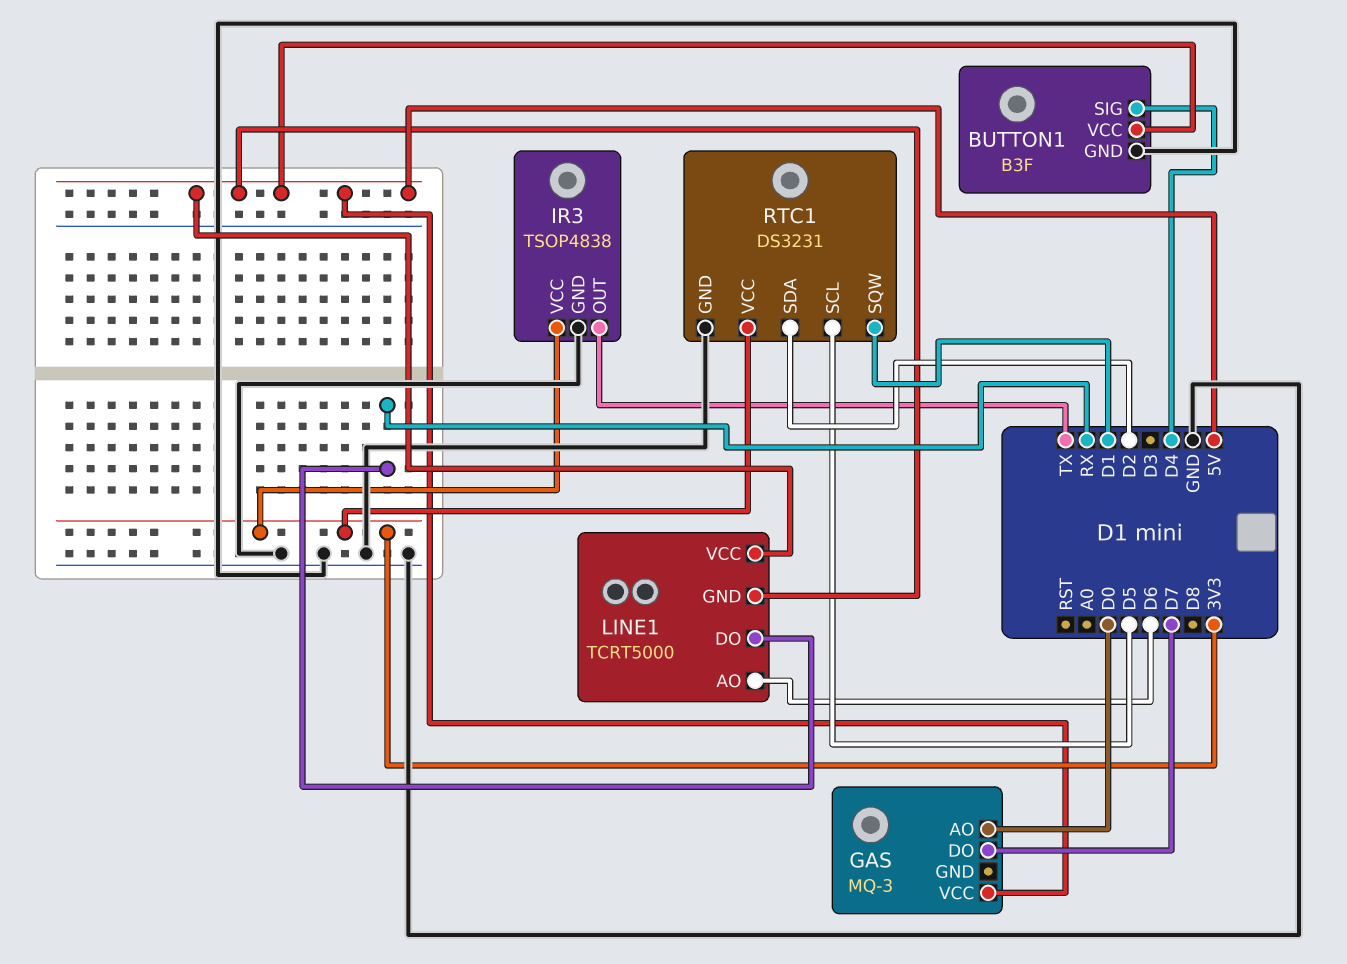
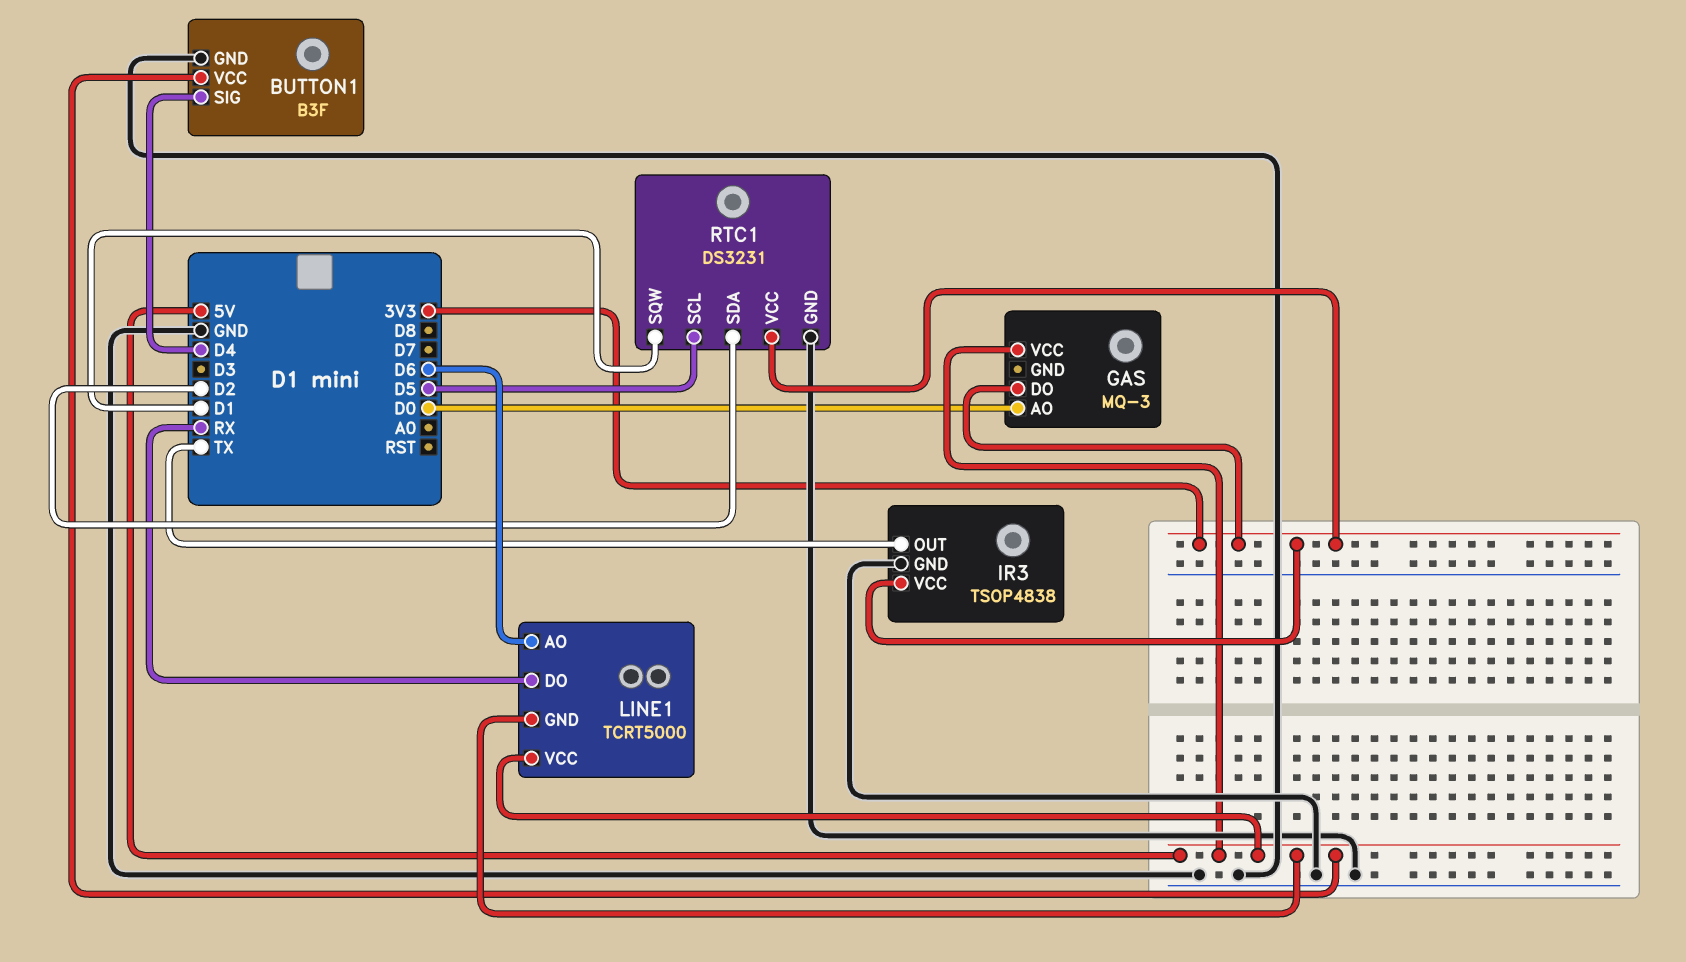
GAS pin DO: D7 -> 3V3

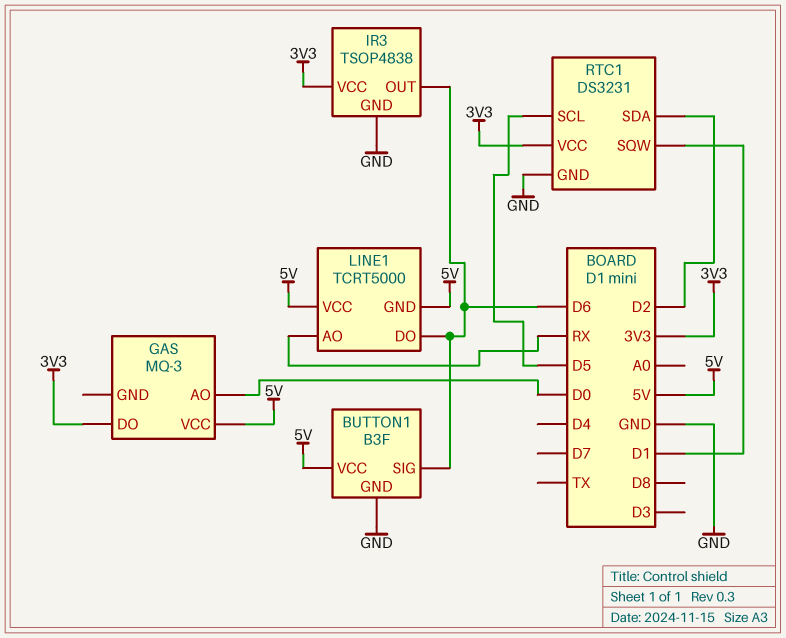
BUTTON1 pin SIG: D4 -> D6
IR3 pin OUT: TX -> D6
LINE1 pin AO: D6 -> RX
LINE1 pin DO: RX -> D6

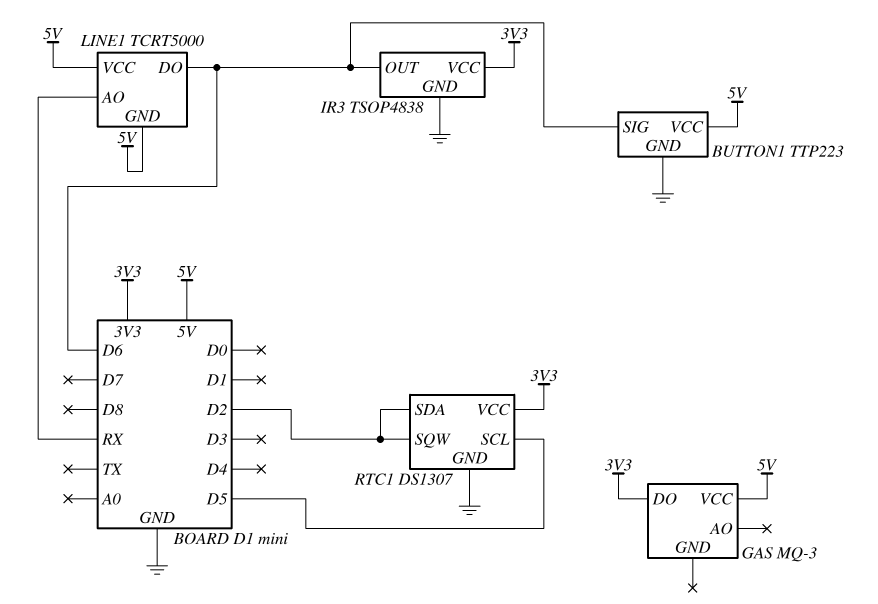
BUTTON1: B3F -> TTP223
GAS pin AO: D0 -> none
RTC1: DS3231 -> DS1307
RTC1 pin SQW: D1 -> D2

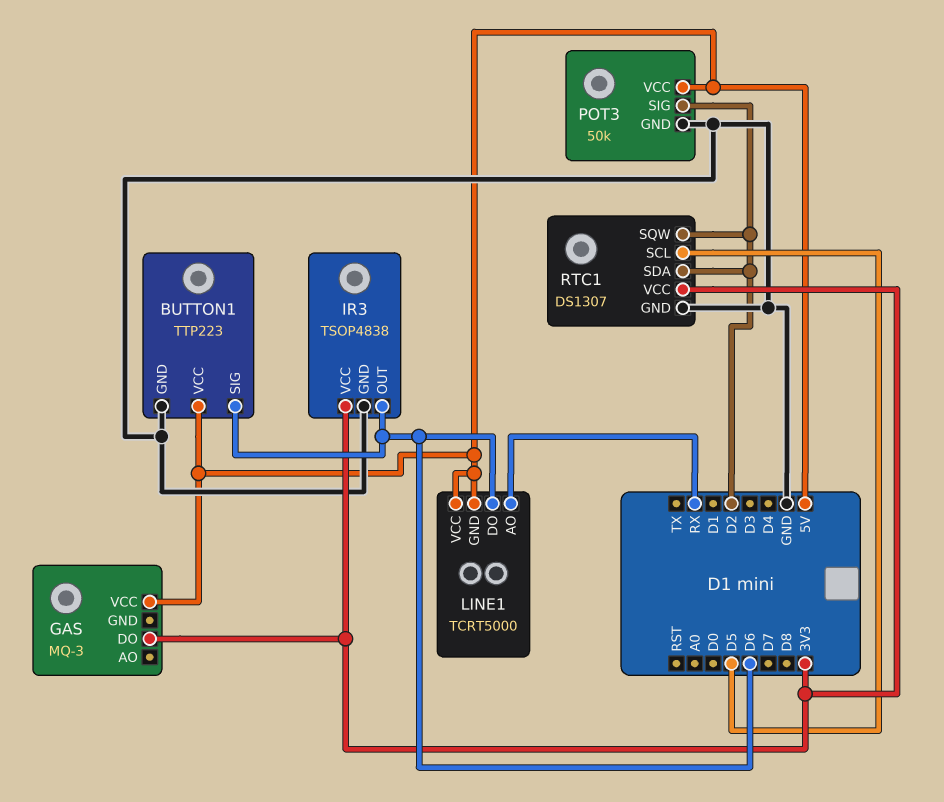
POT3: none -> 50k
POT3 pin GND: none -> GND
POT3 pin SIG: none -> D2
POT3 pin VCC: none -> 5V

